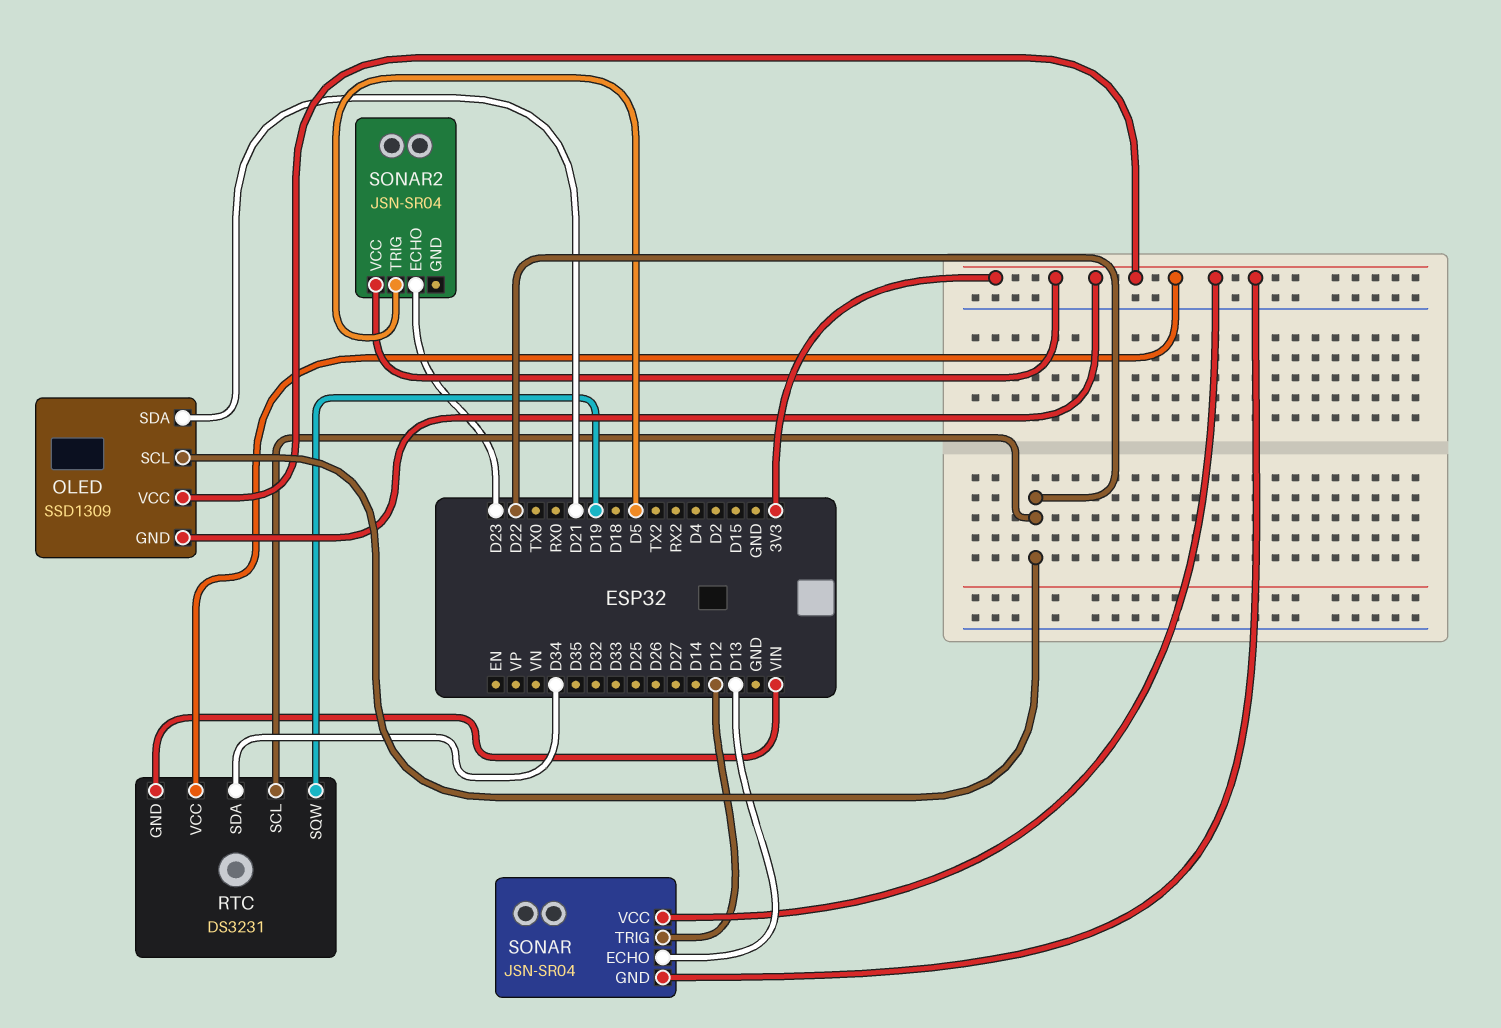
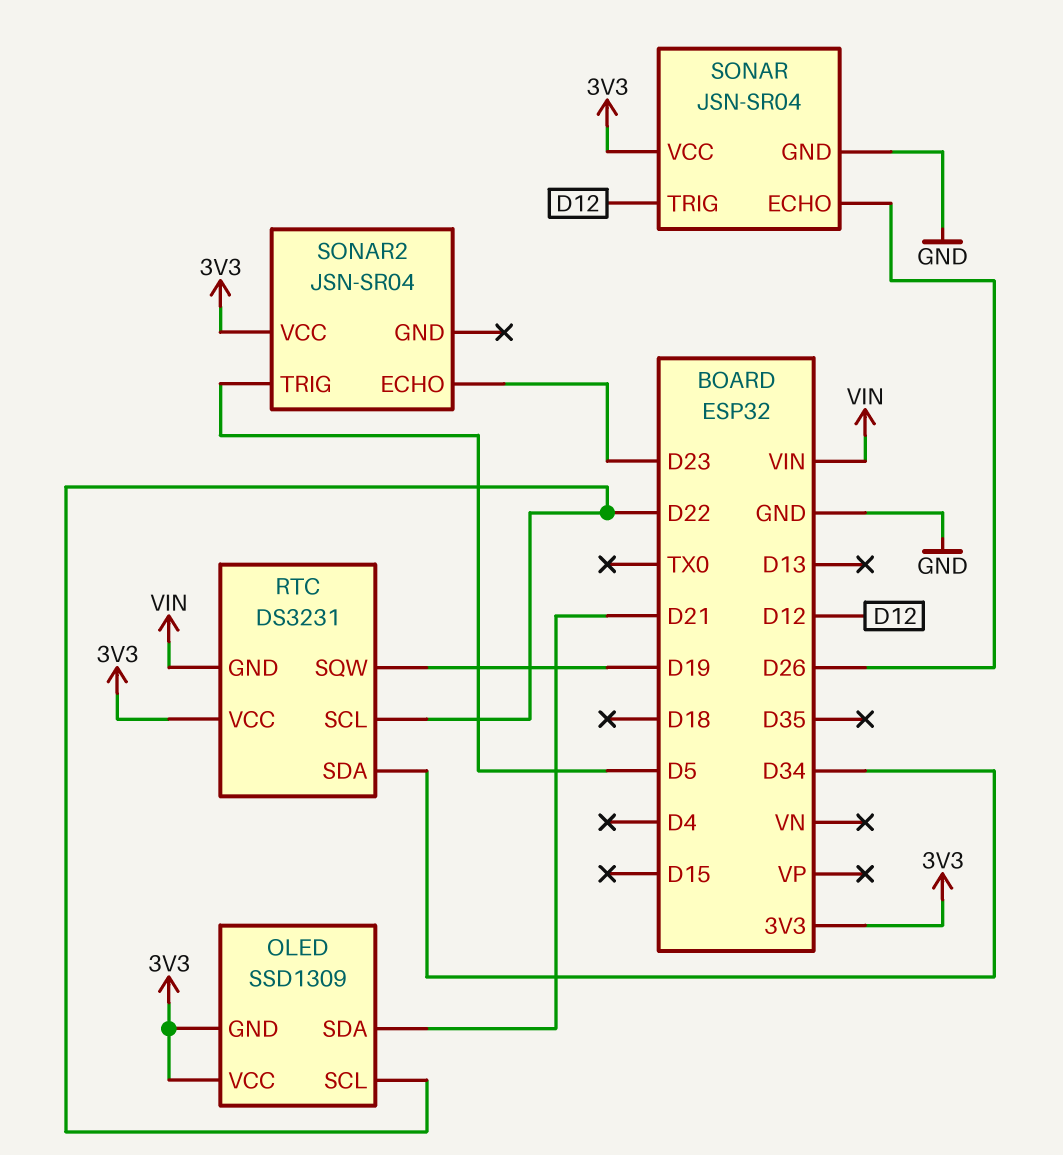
SONAR pin ECHO: D13 -> D26
SONAR pin GND: 3V3 -> GND

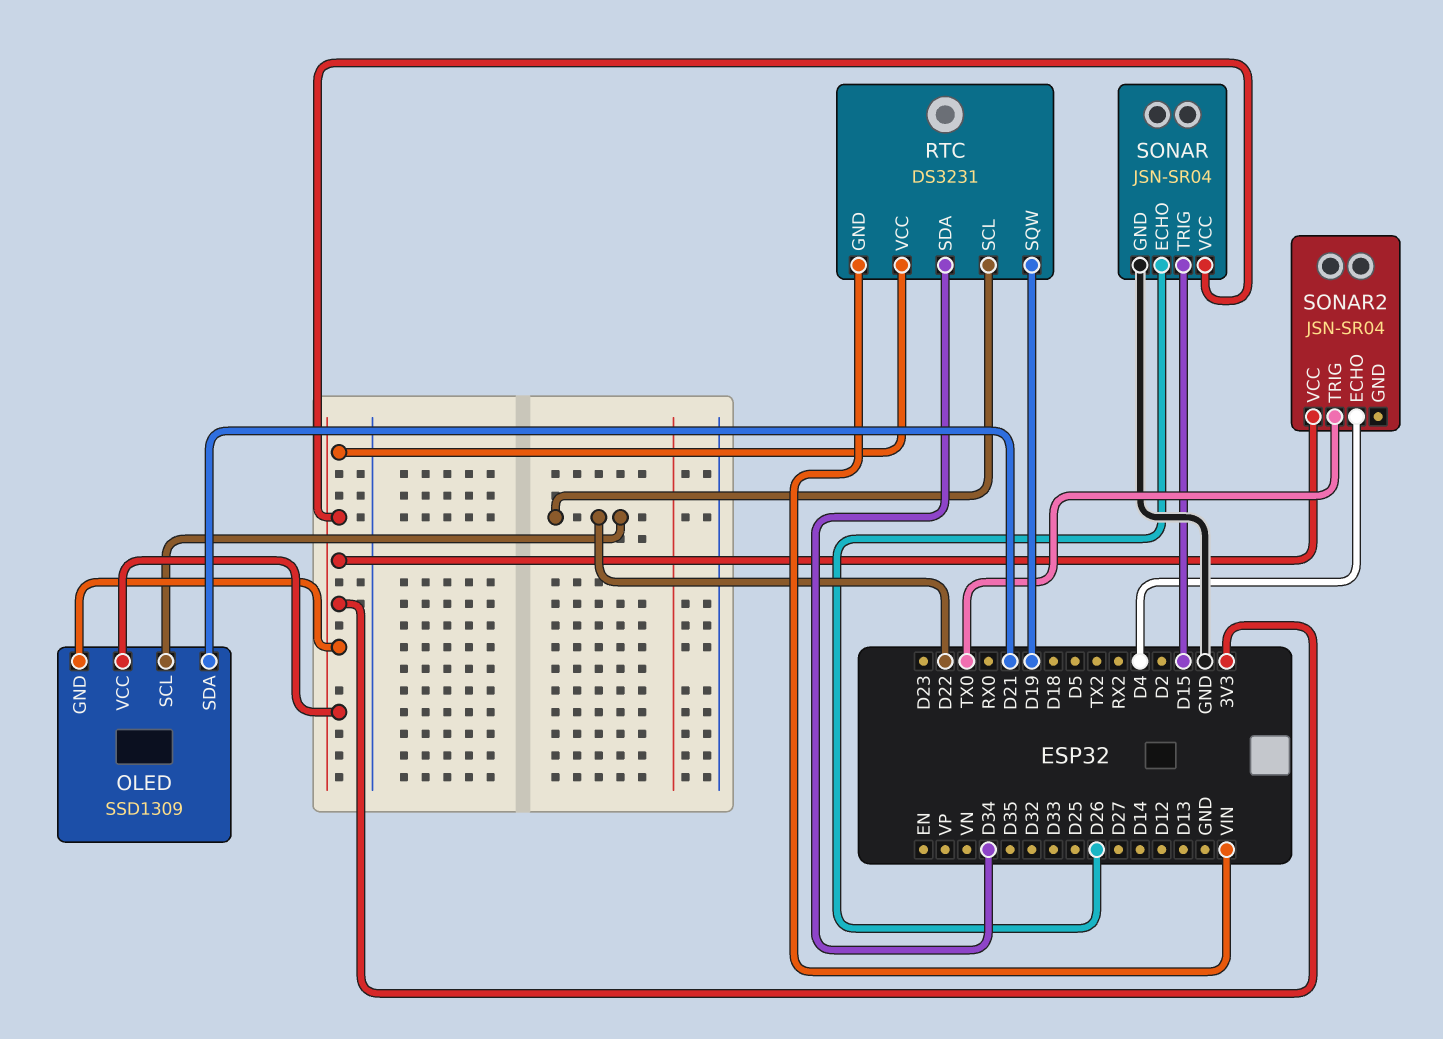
SONAR pin TRIG: D12 -> D15
SONAR2 pin ECHO: D23 -> D4
SONAR2 pin TRIG: D5 -> TX0

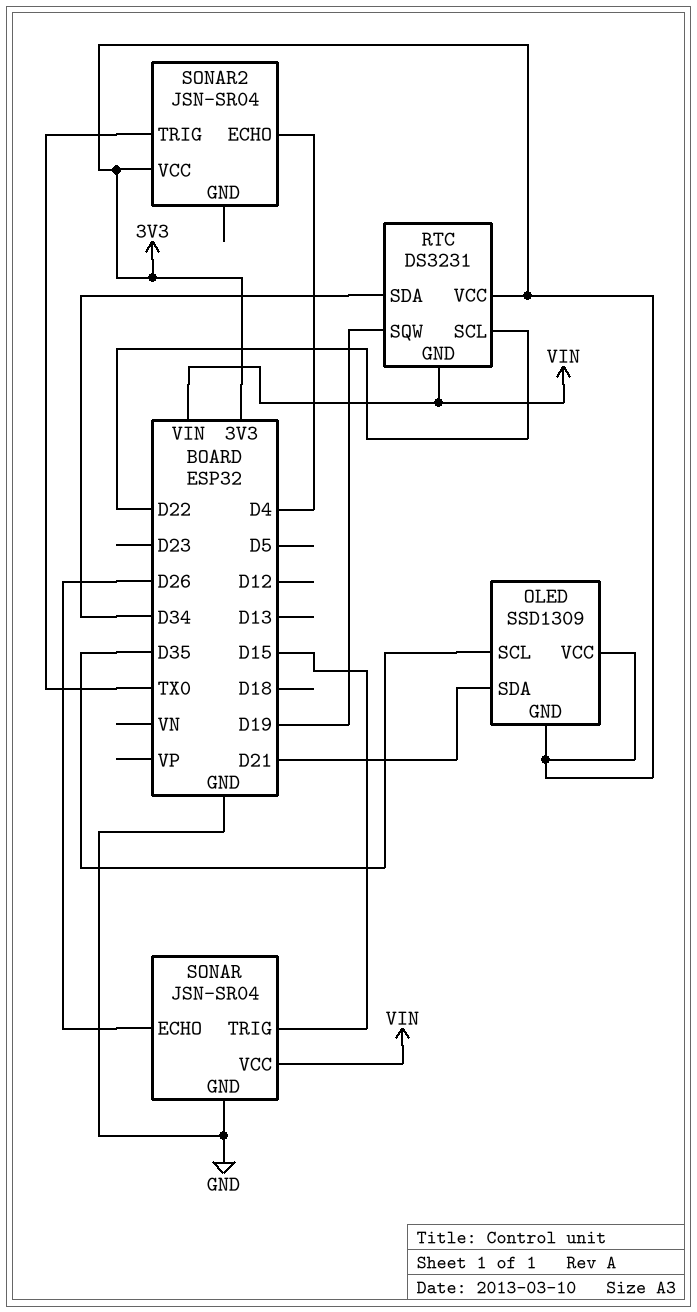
OLED pin SCL: D22 -> D35
SONAR pin VCC: 3V3 -> VIN

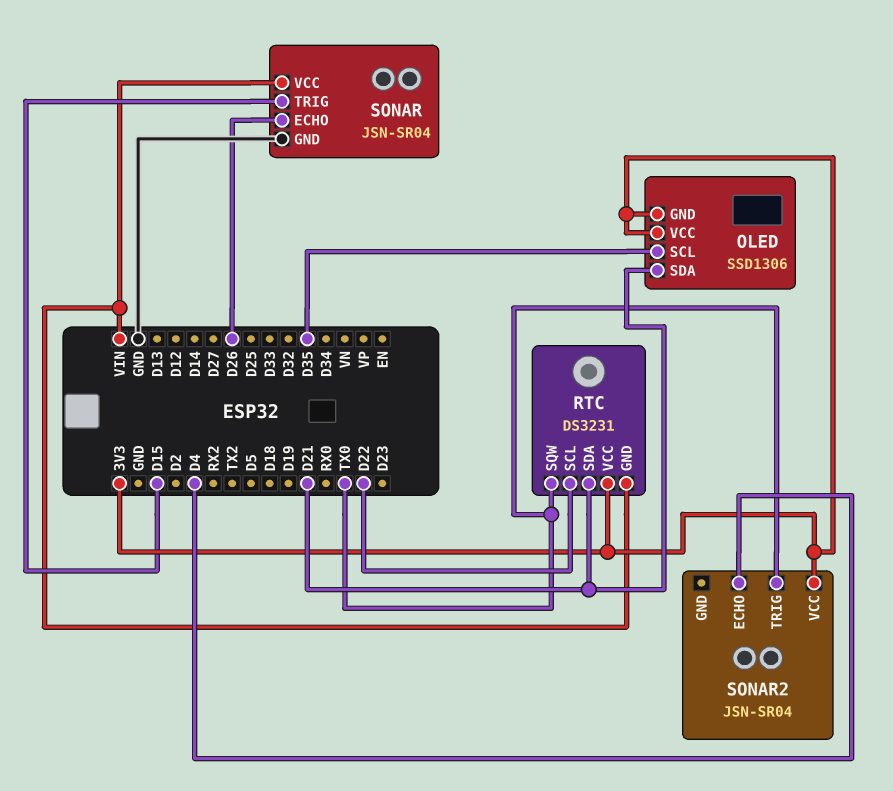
OLED: SSD1309 -> SSD1306
RTC pin SDA: D34 -> D21
RTC pin SQW: D19 -> TX0

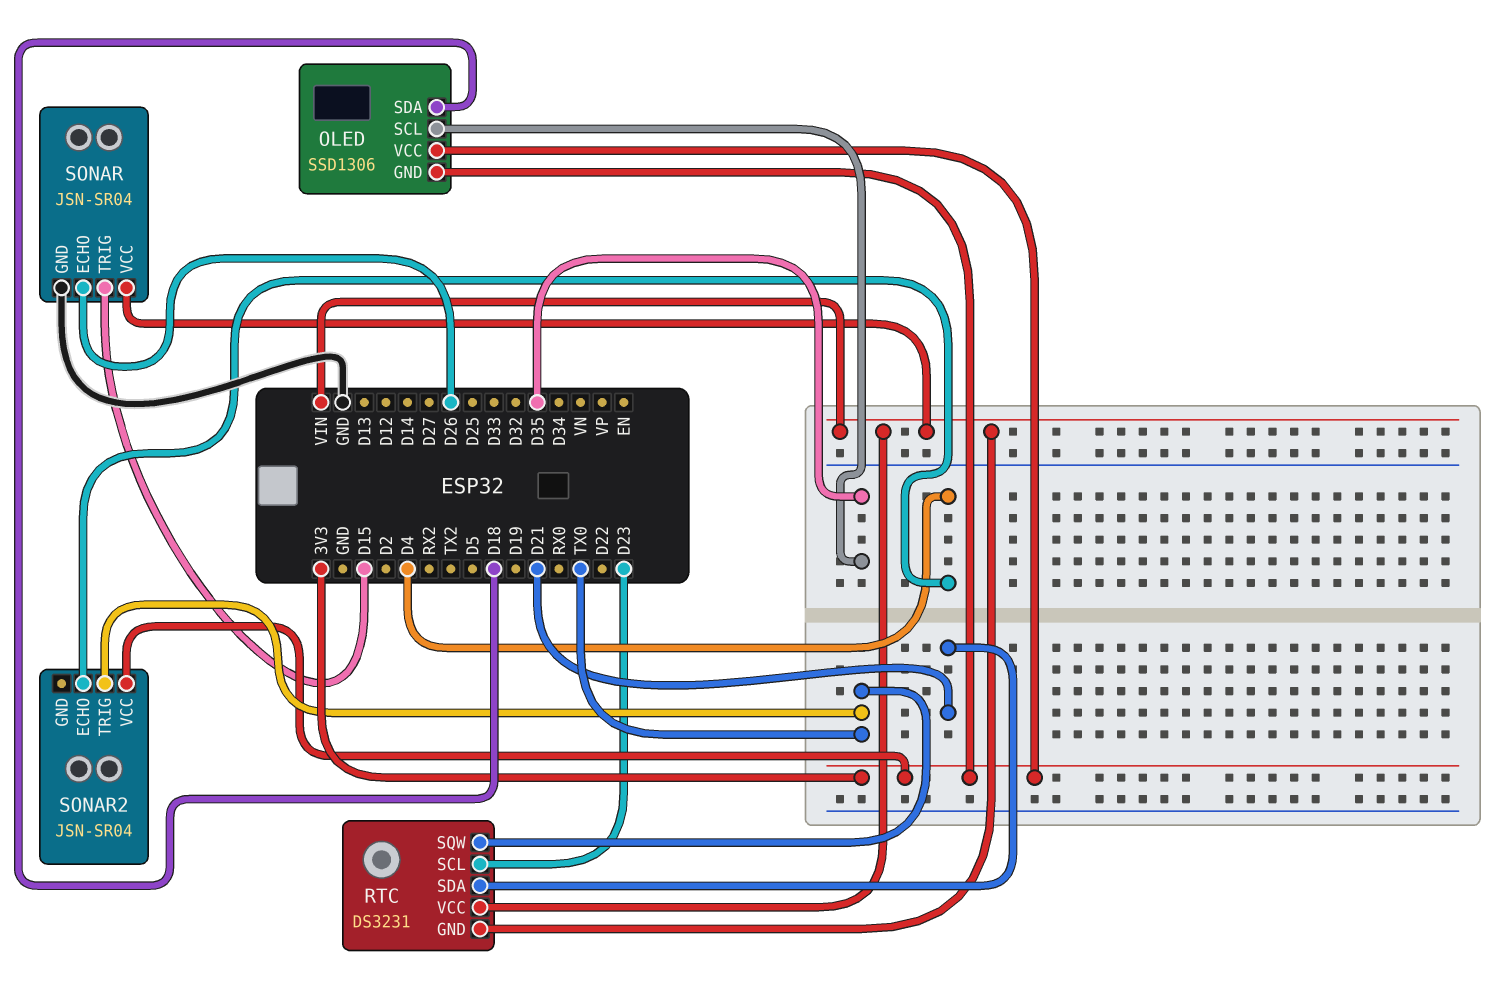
OLED pin SDA: D21 -> D18
RTC pin SCL: D22 -> D23
RTC pin VCC: 3V3 -> VIN

